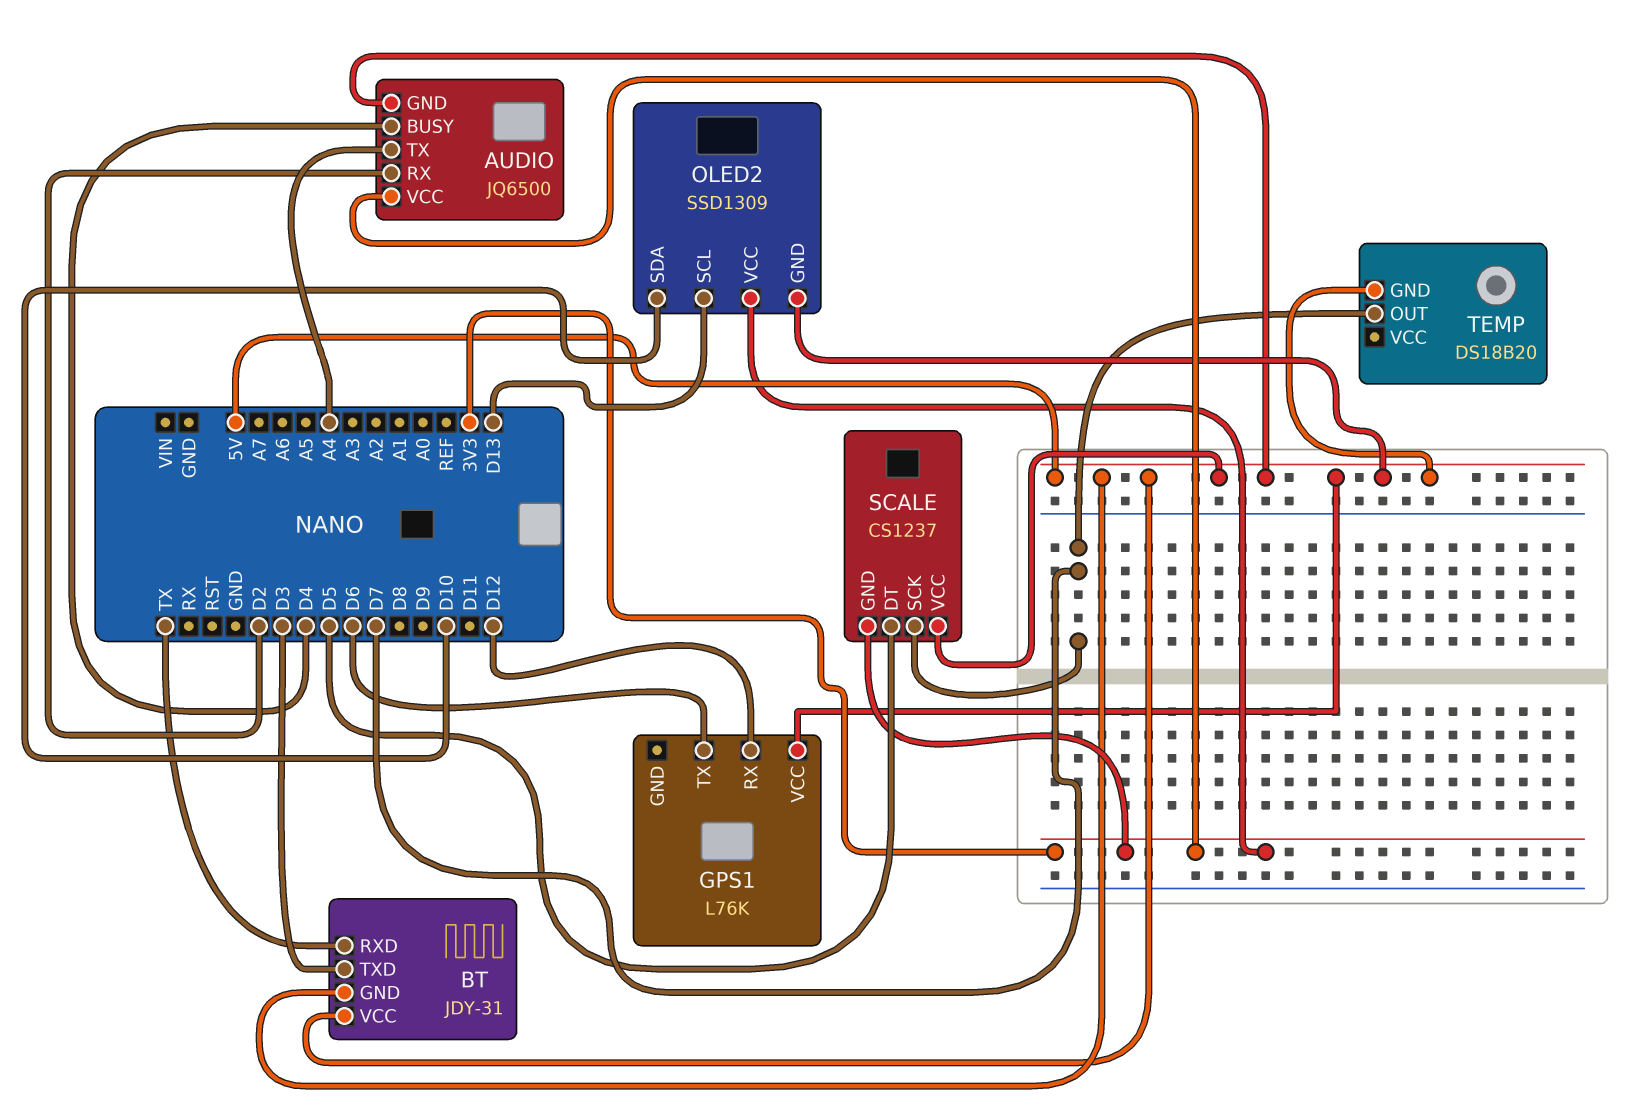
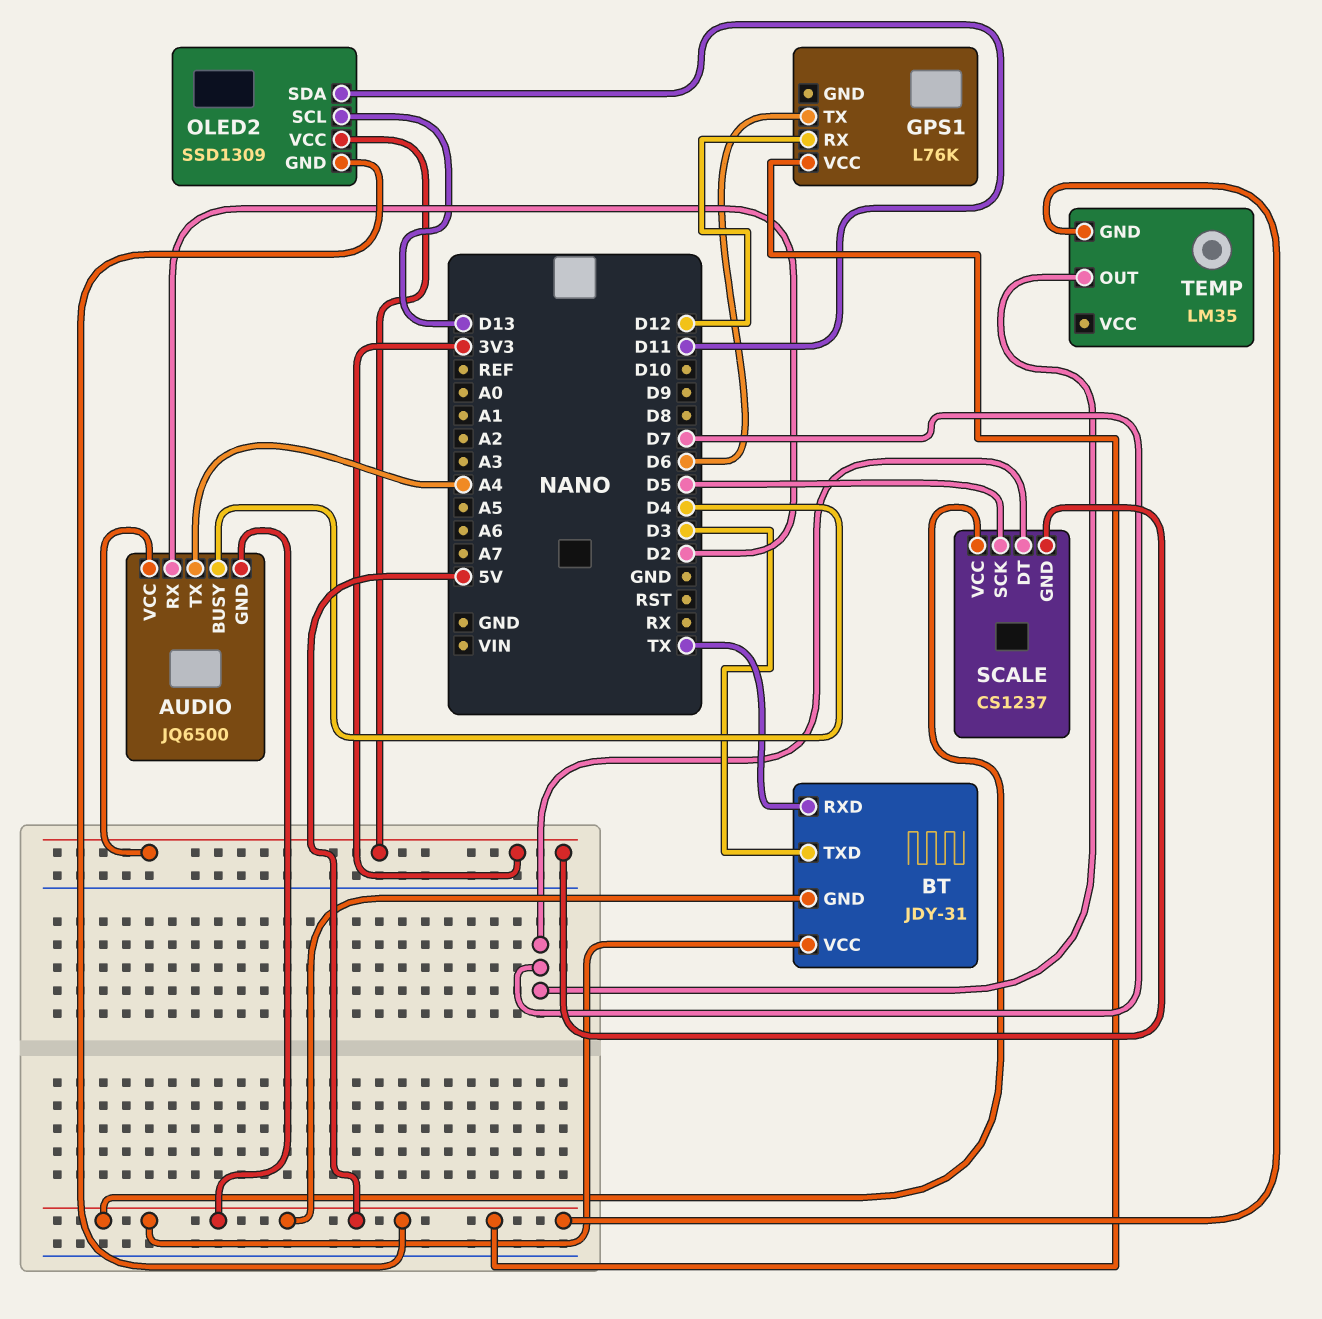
OLED2 pin SDA: D10 -> D11
SCALE pin DT: D5 -> D7
SCALE pin SCK: D7 -> D5
TEMP: DS18B20 -> LM35

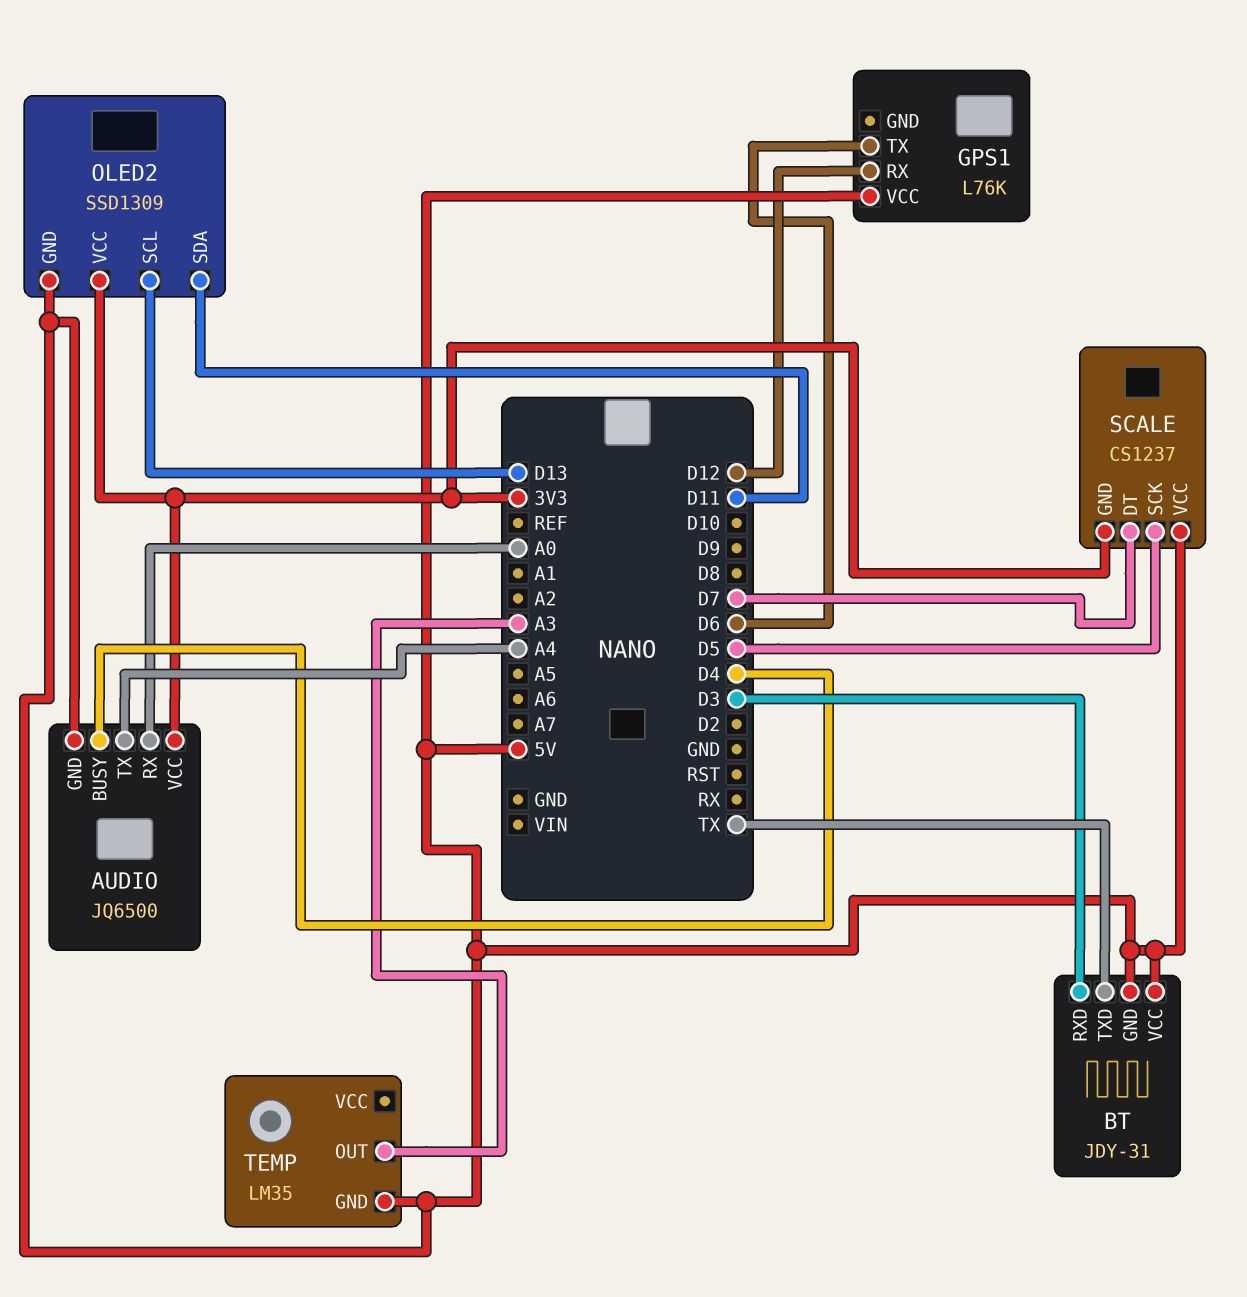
AUDIO pin RX: D2 -> A0
BT pin RXD: TX -> D3
BT pin TXD: D3 -> TX
TEMP pin OUT: D7 -> A3

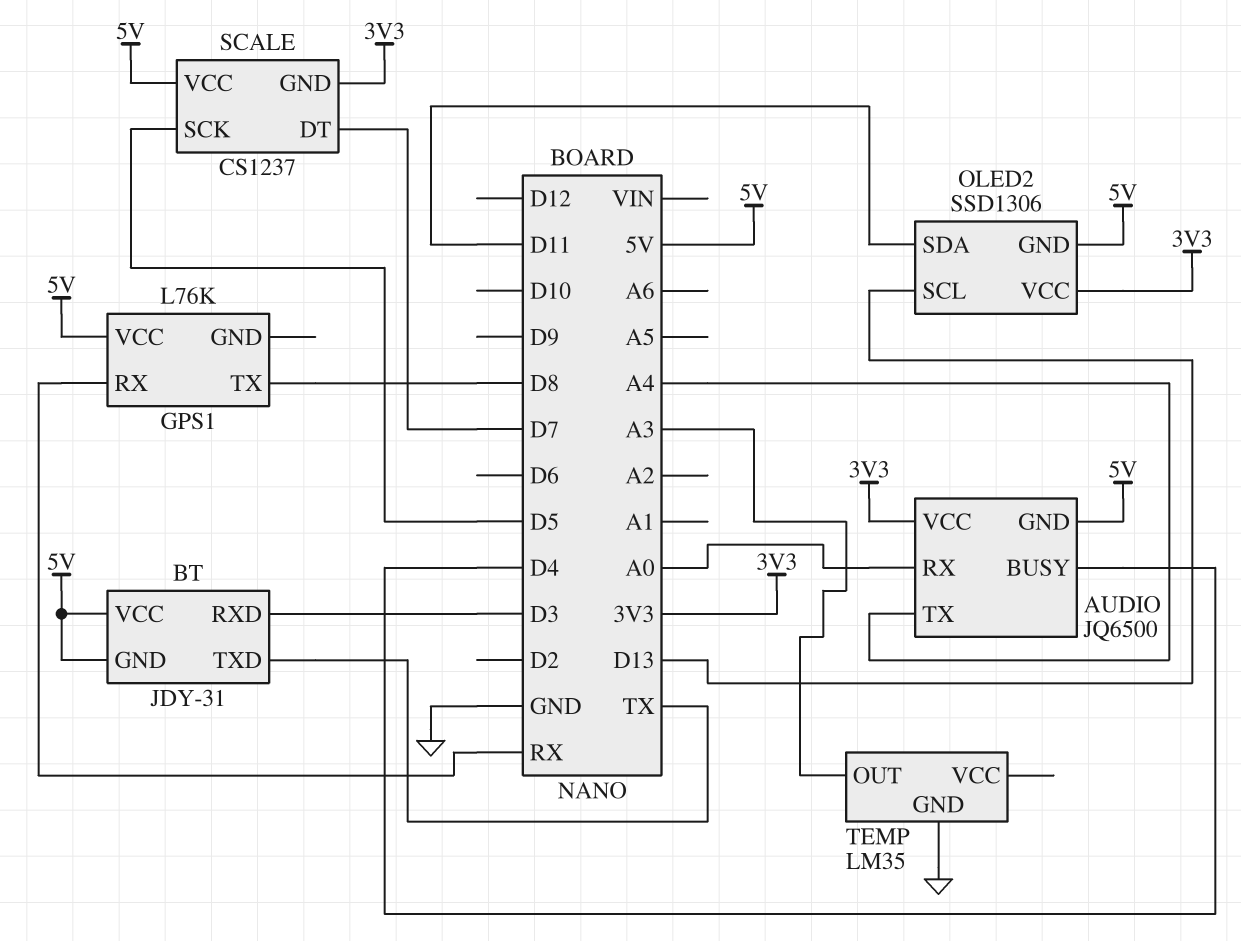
GPS1 pin RX: D12 -> RX
GPS1 pin TX: D6 -> D8
OLED2: SSD1309 -> SSD1306
TEMP pin GND: 5V -> GND

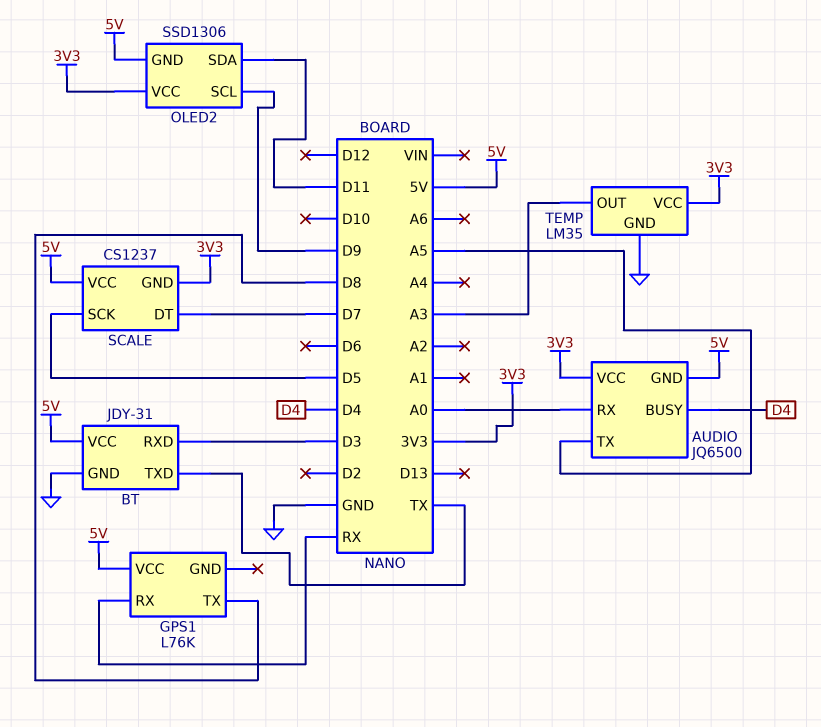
AUDIO pin TX: A4 -> A5
BT pin GND: 5V -> GND
OLED2 pin SCL: D13 -> D9
TEMP pin VCC: none -> 3V3

